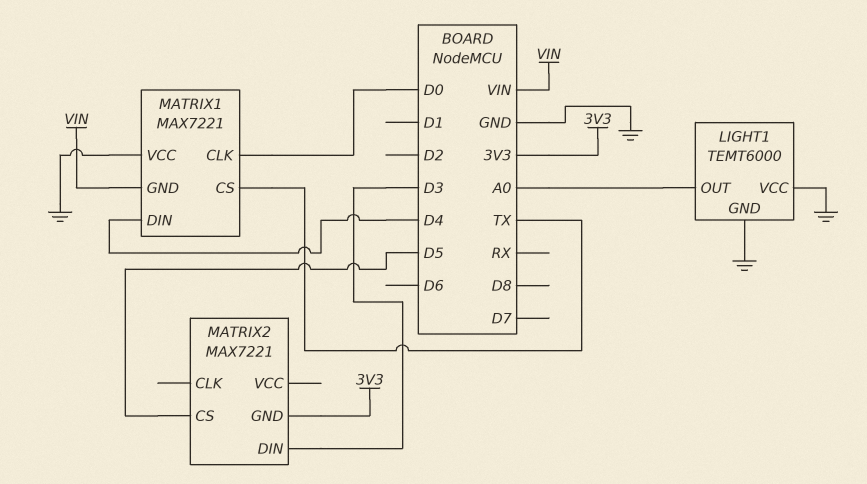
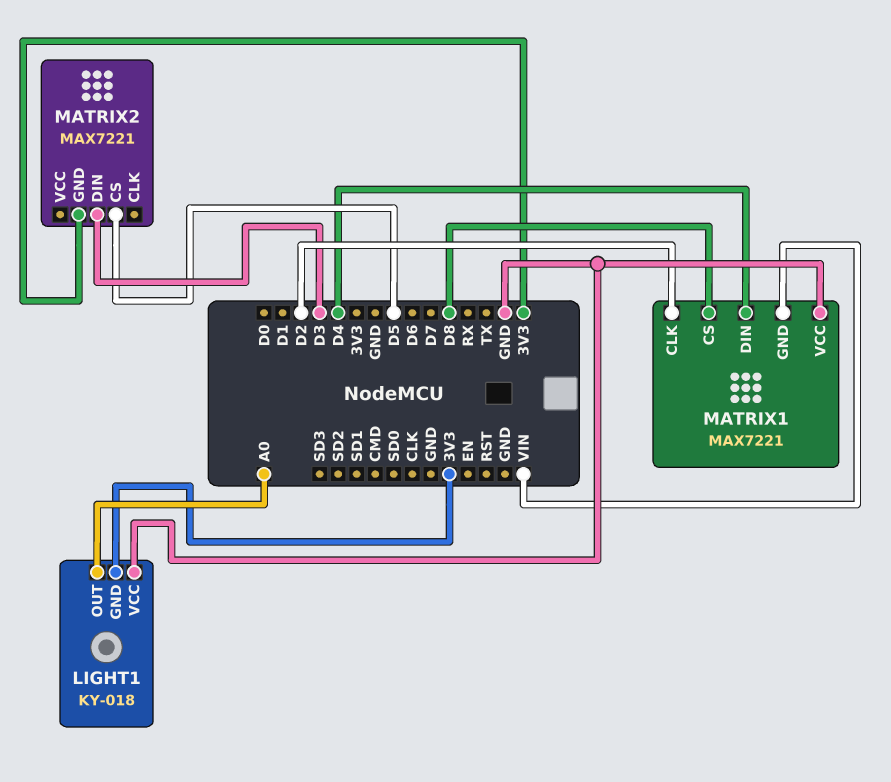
LIGHT1: TEMT6000 -> KY-018
LIGHT1 pin GND: GND -> 3V3
MATRIX1 pin CLK: D0 -> D2
MATRIX1 pin CS: TX -> D8

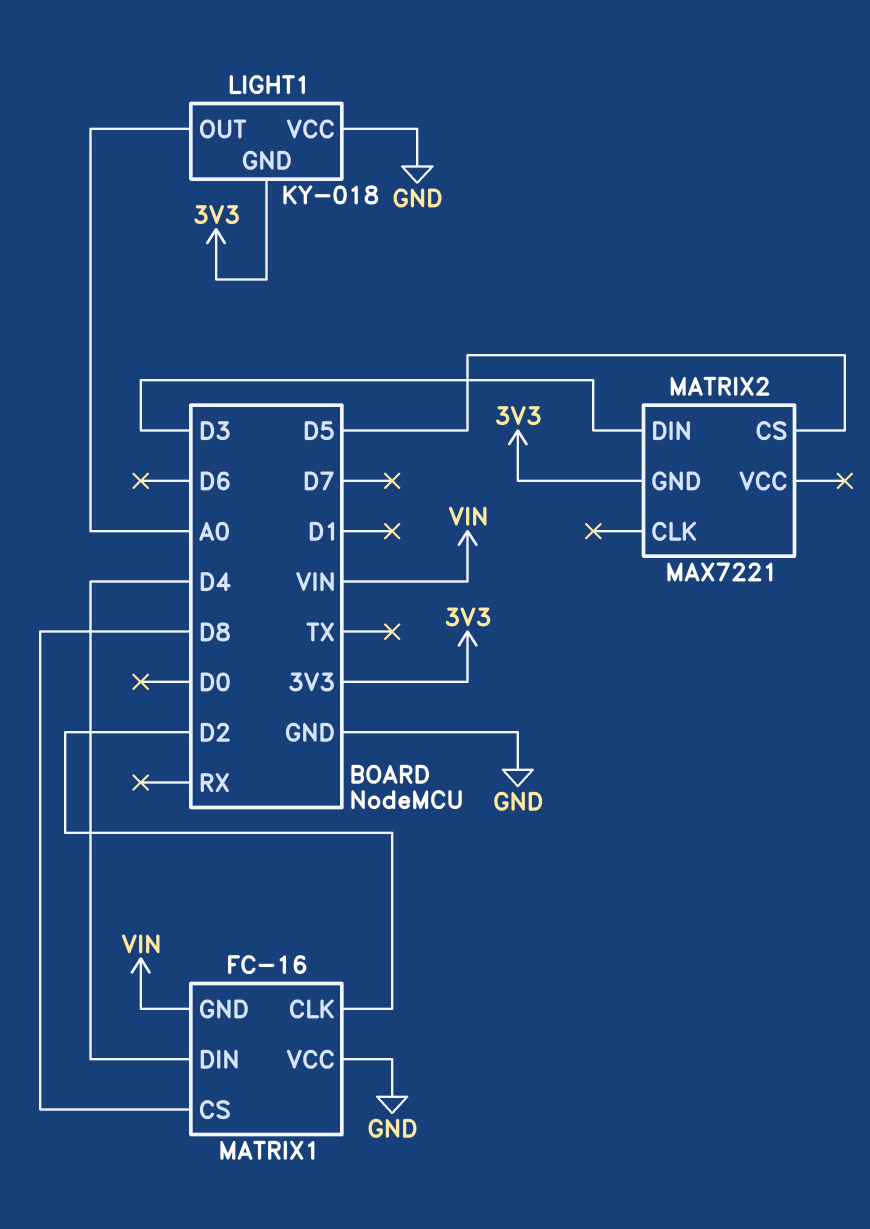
MATRIX1: MAX7221 -> FC-16

